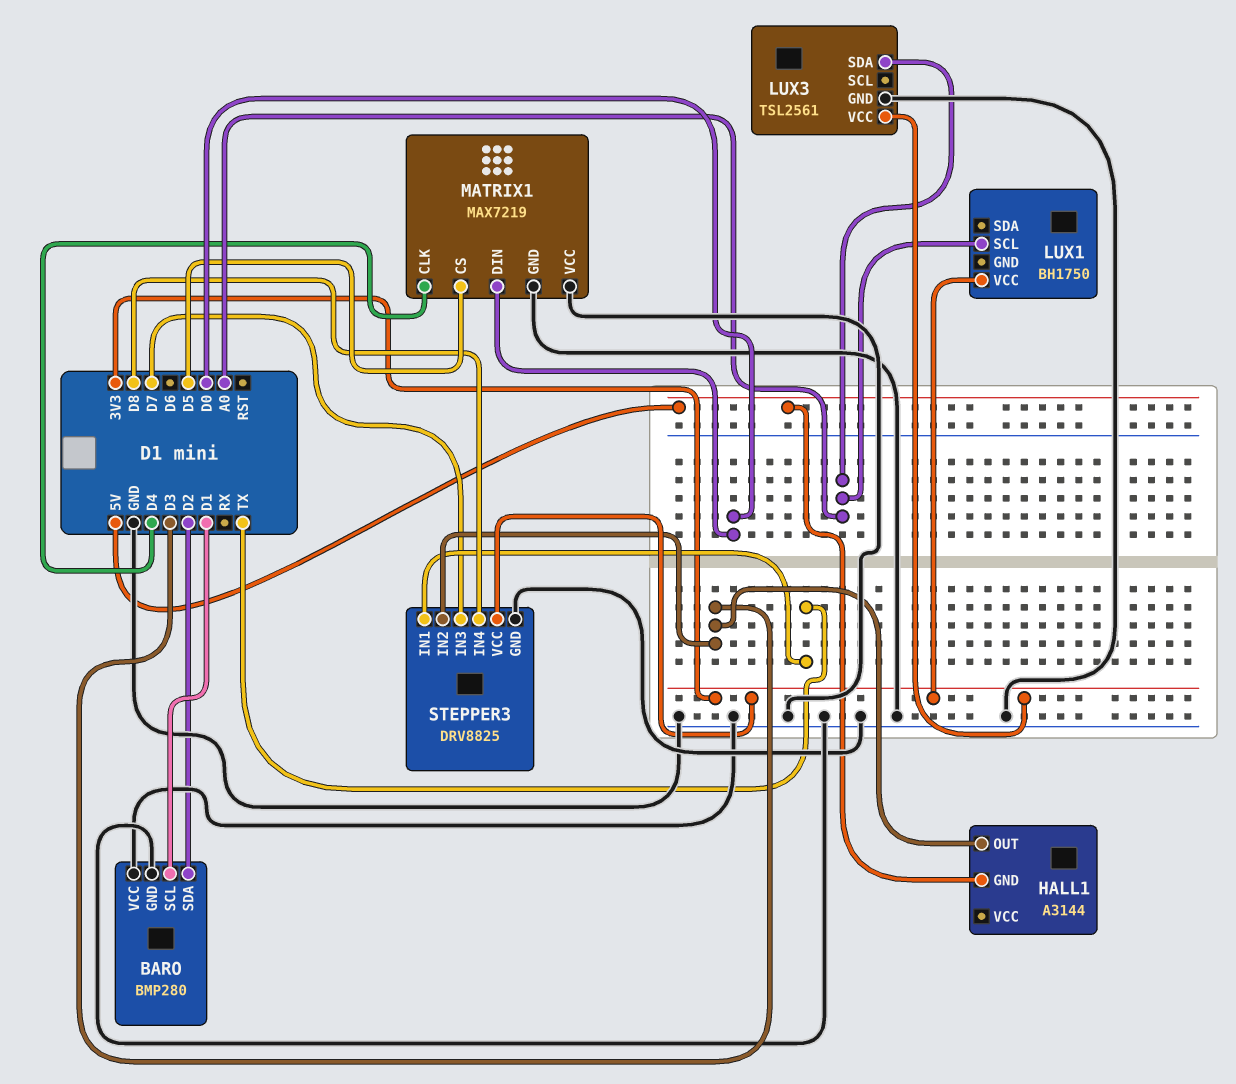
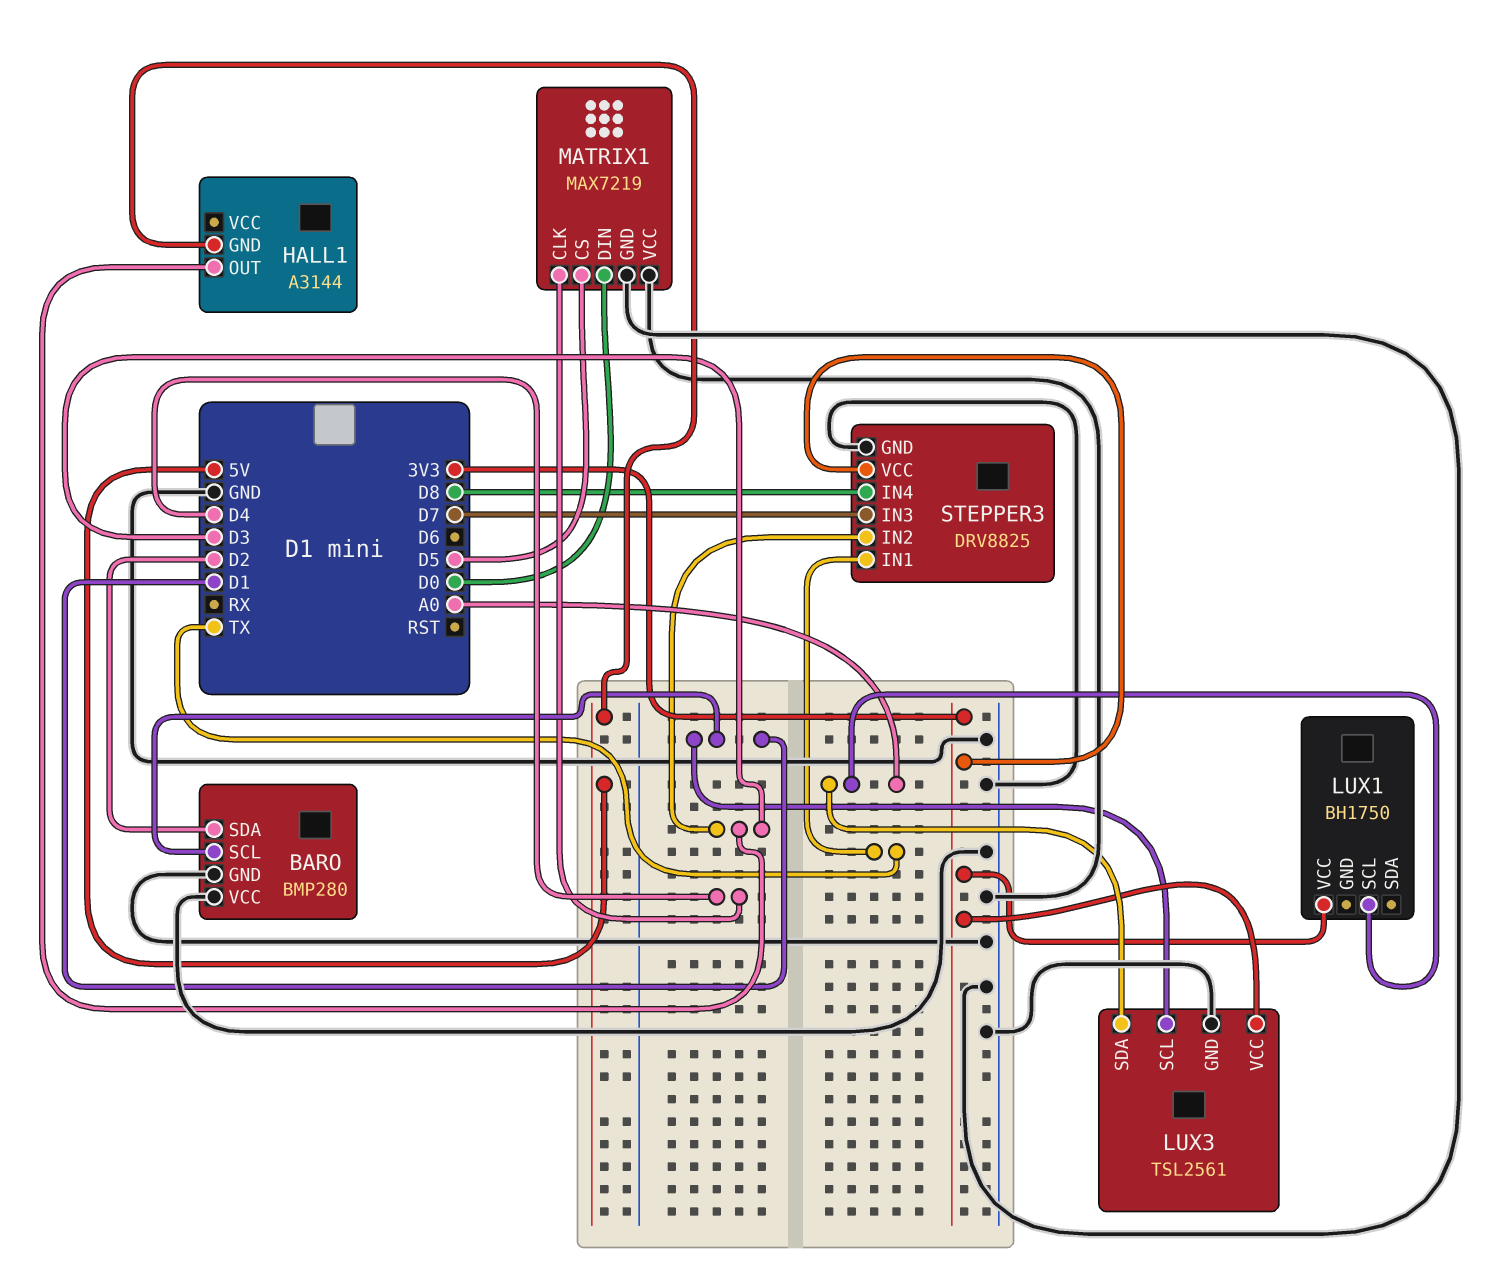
LUX3 pin SCL: none -> D1

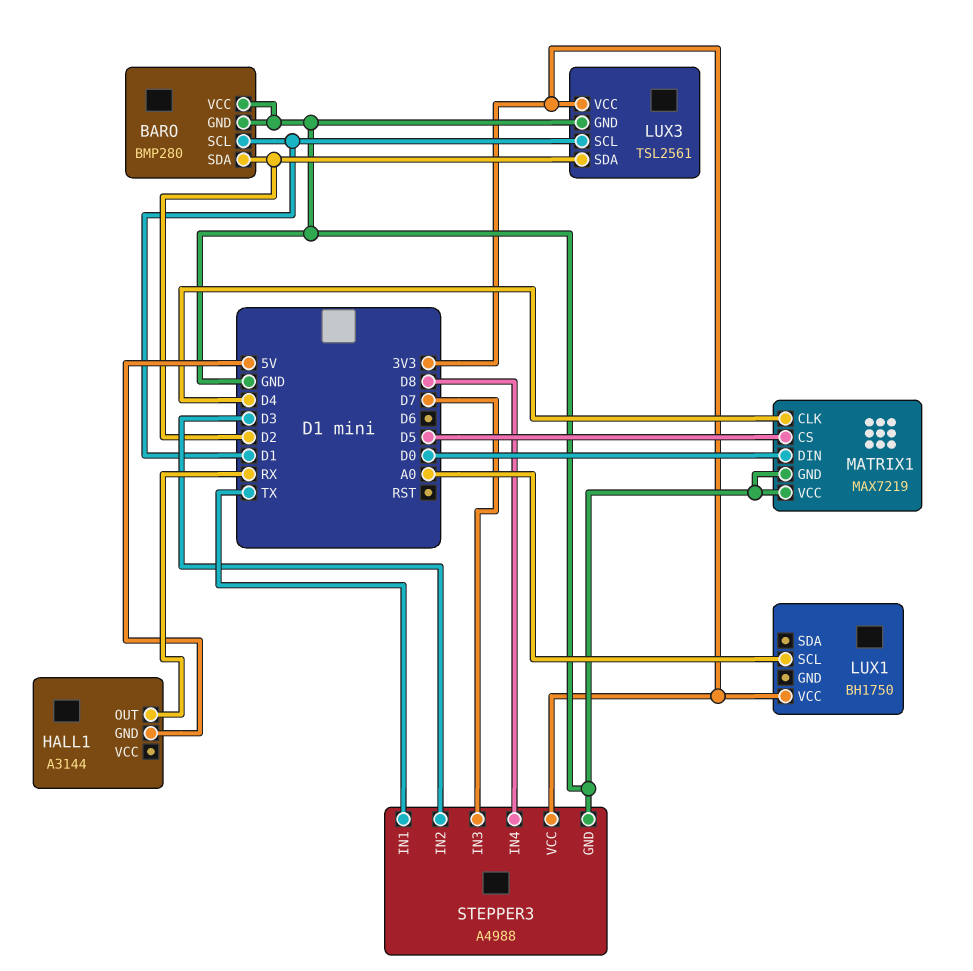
HALL1 pin OUT: D3 -> RX
LUX3 pin SDA: A0 -> D2
STEPPER3: DRV8825 -> A4988

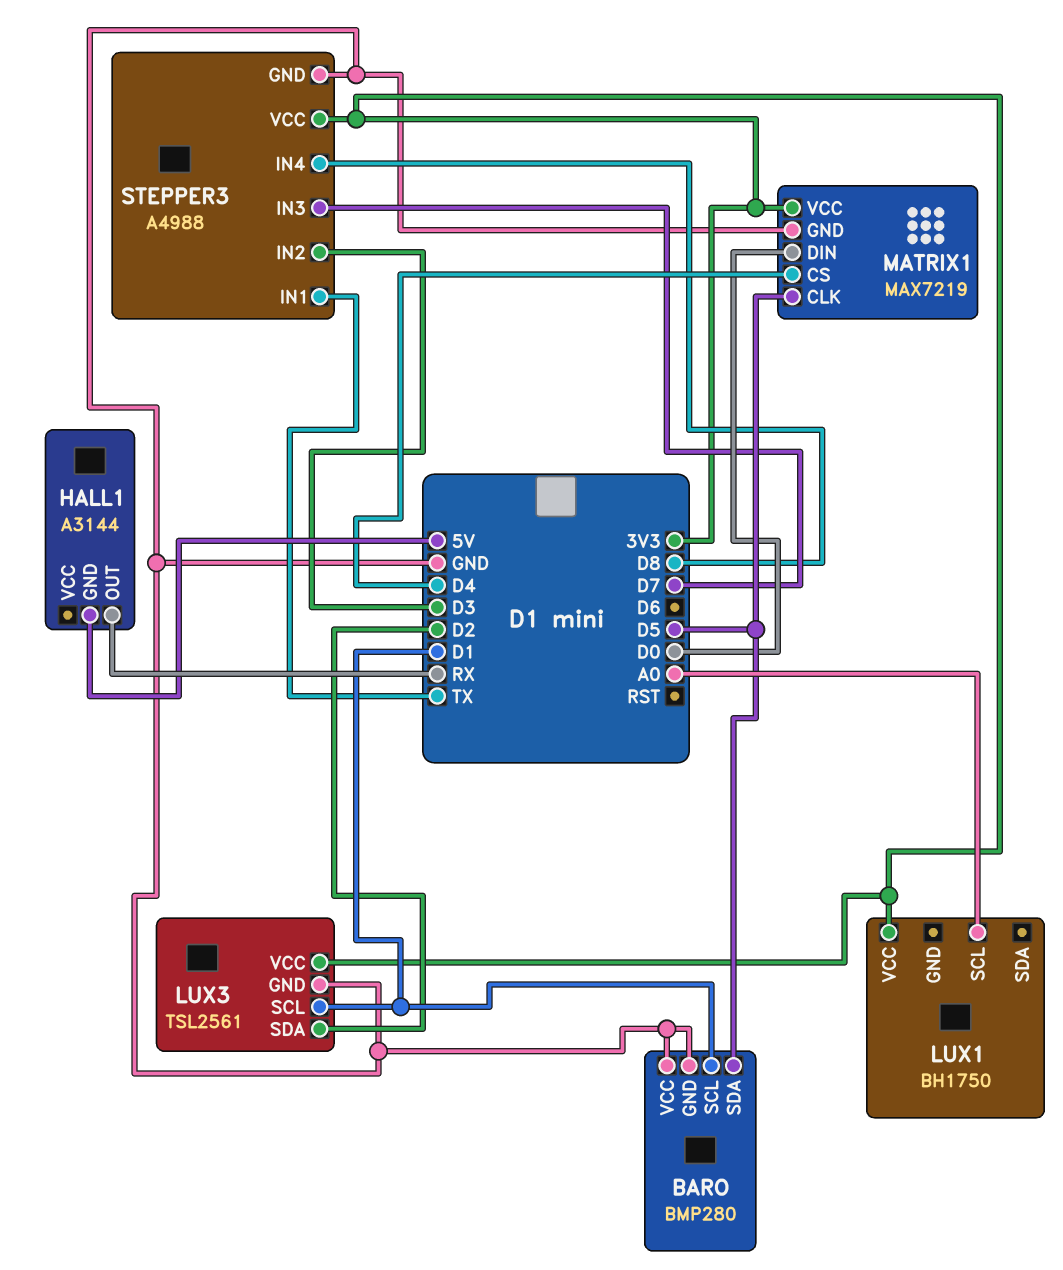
BARO pin SDA: D2 -> D5
MATRIX1 pin CLK: D4 -> D5
MATRIX1 pin CS: D5 -> D4
MATRIX1 pin VCC: GND -> 3V3

